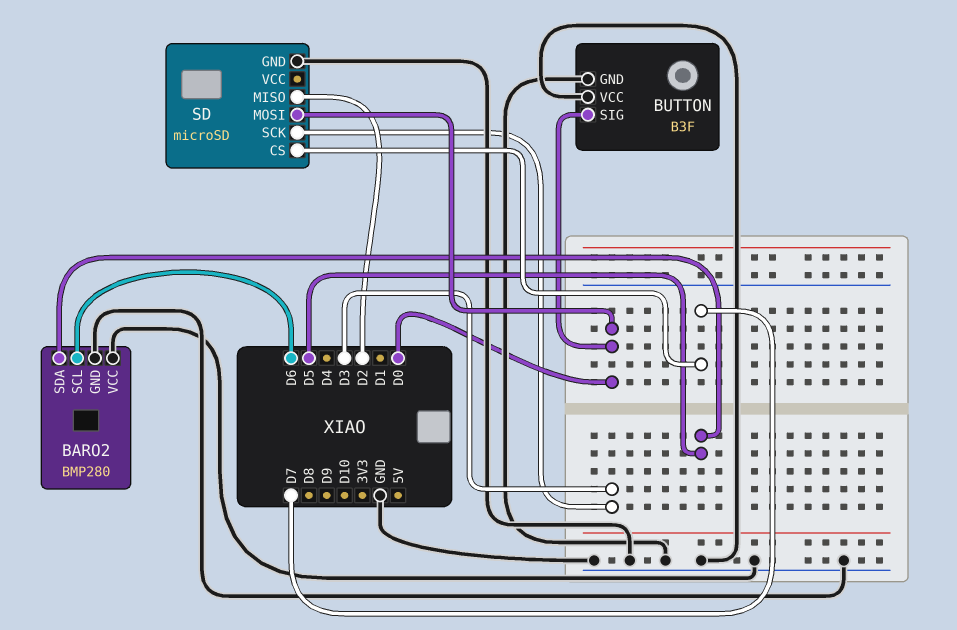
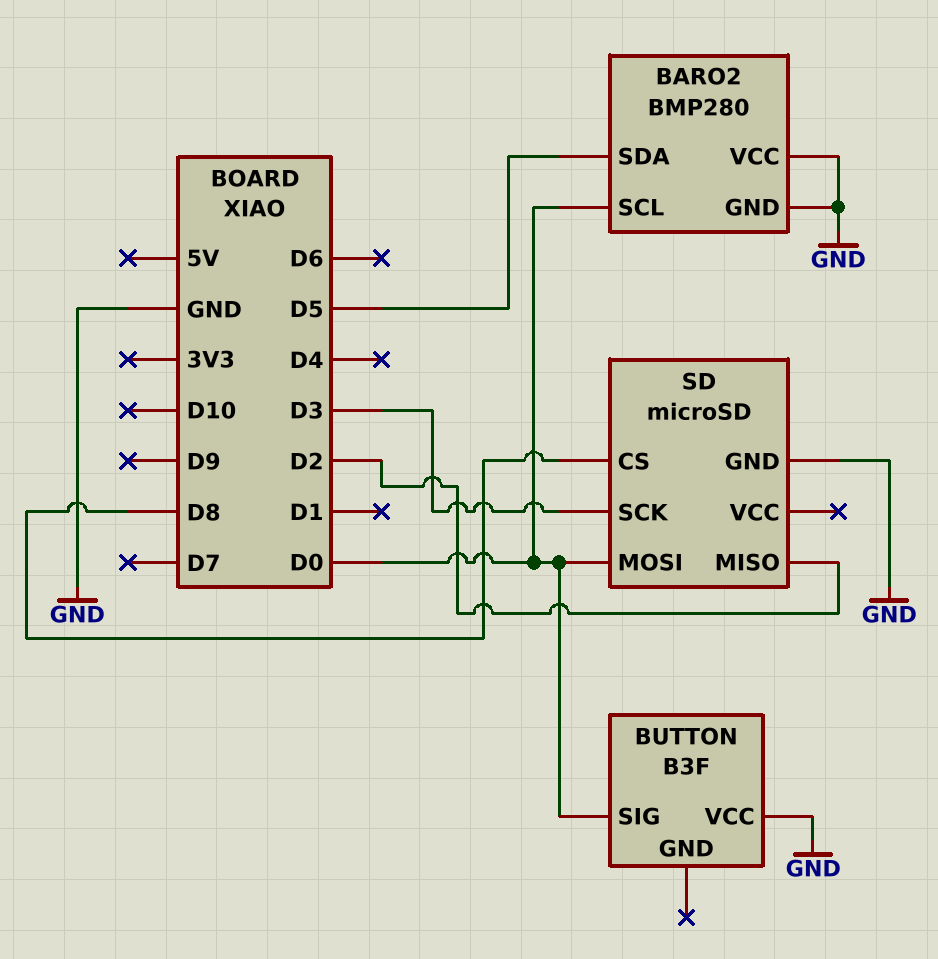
BARO2 pin SCL: D6 -> D0
BUTTON pin GND: GND -> none
SD pin CS: D7 -> D8

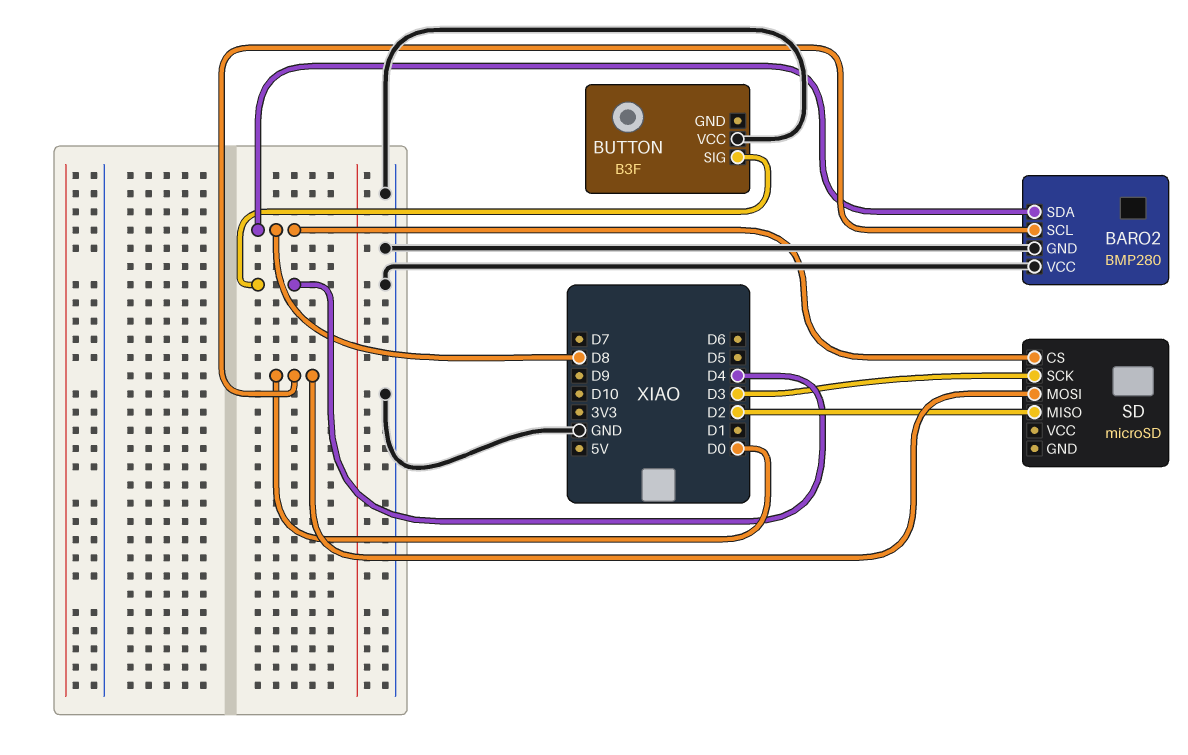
BARO2 pin SDA: D5 -> D8
BUTTON pin SIG: D0 -> D4
SD pin GND: GND -> none

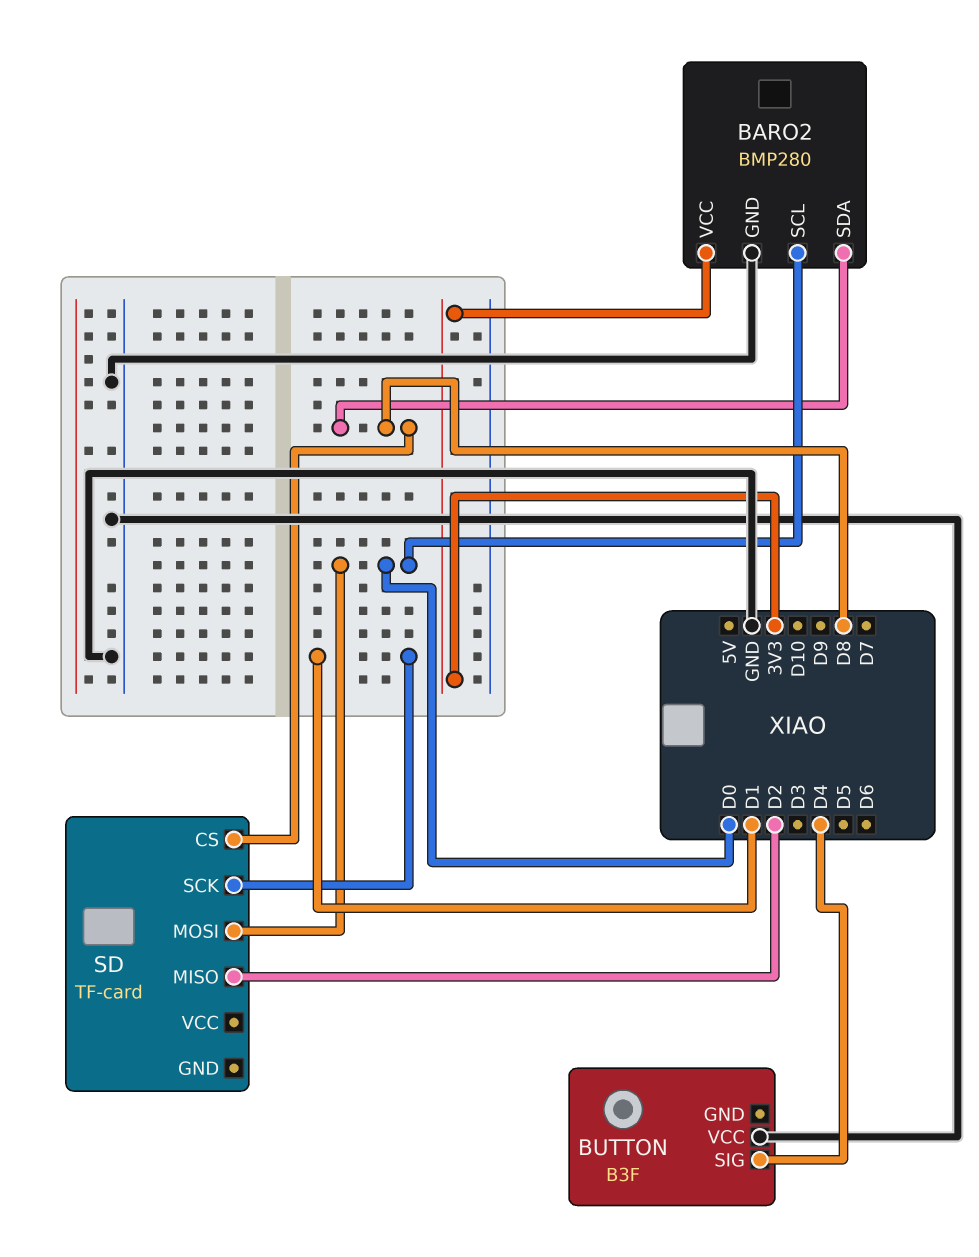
BARO2 pin VCC: GND -> 3V3
SD: microSD -> TF-card
SD pin SCK: D3 -> D1

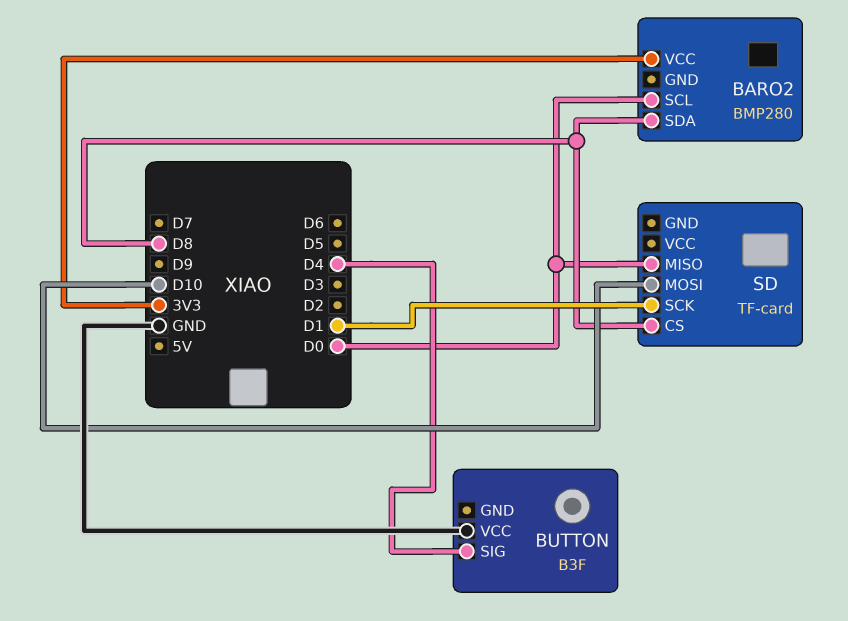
BARO2 pin GND: GND -> none
SD pin MISO: D2 -> D0
SD pin MOSI: D0 -> D10

